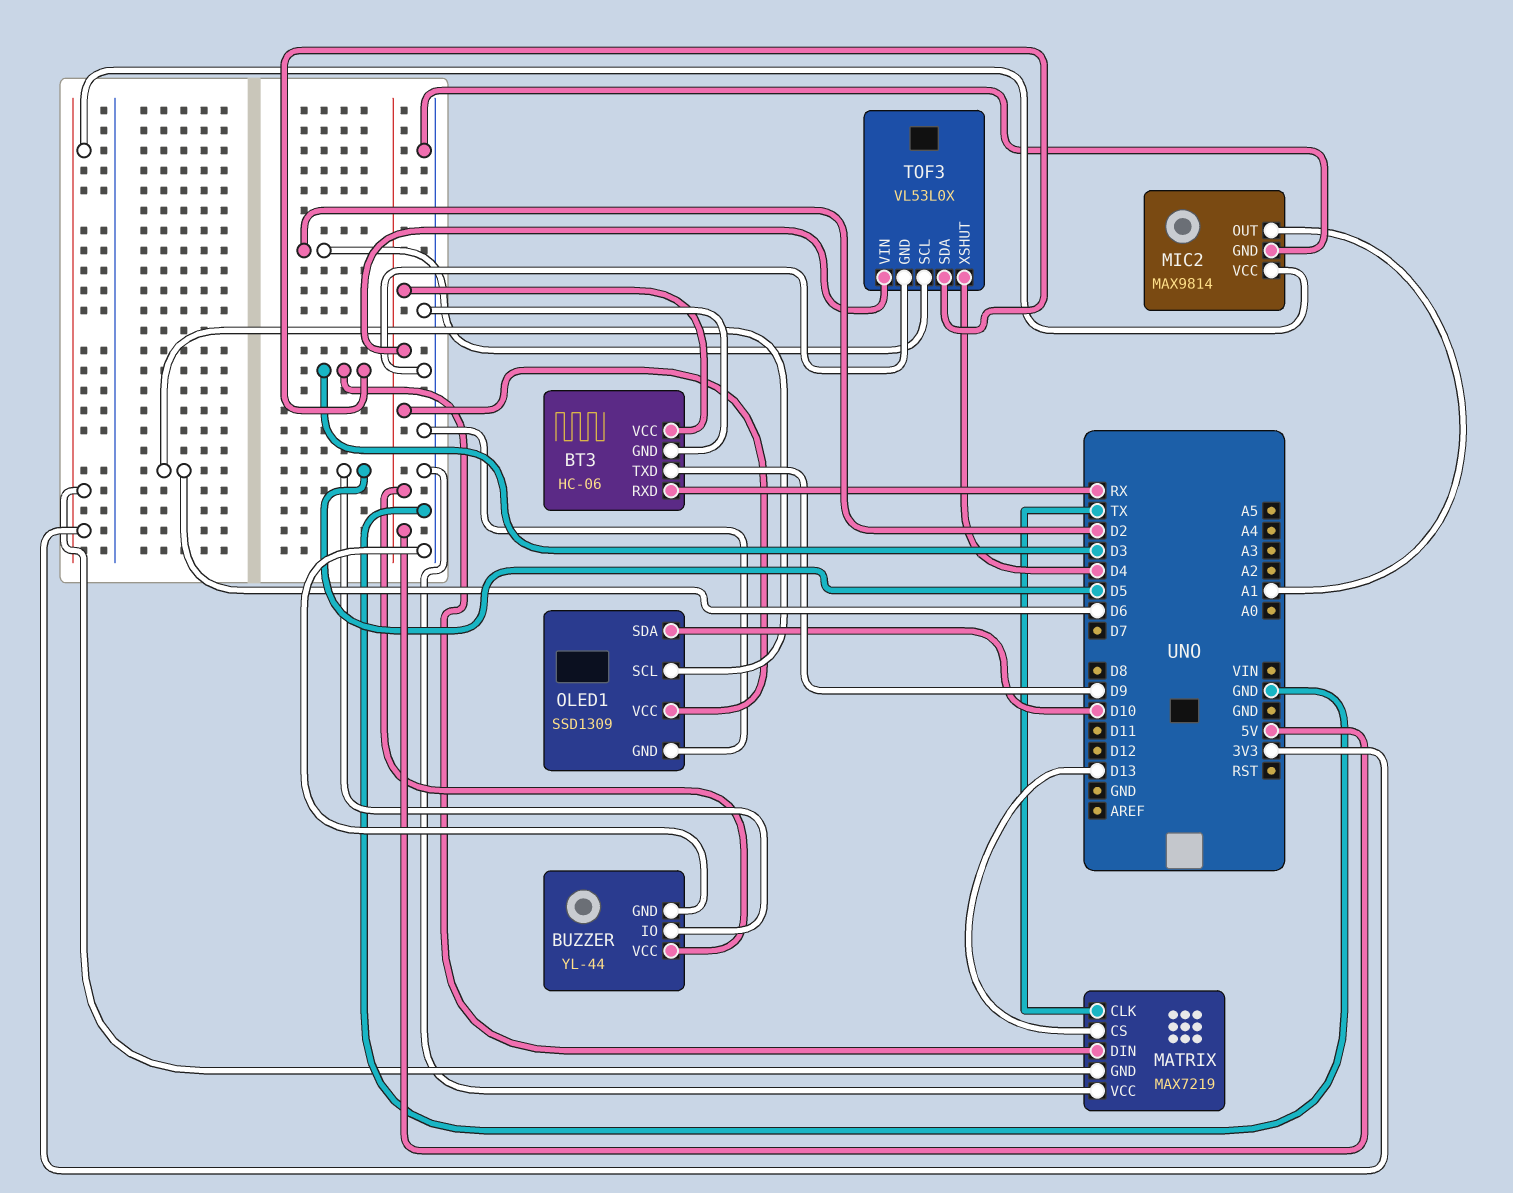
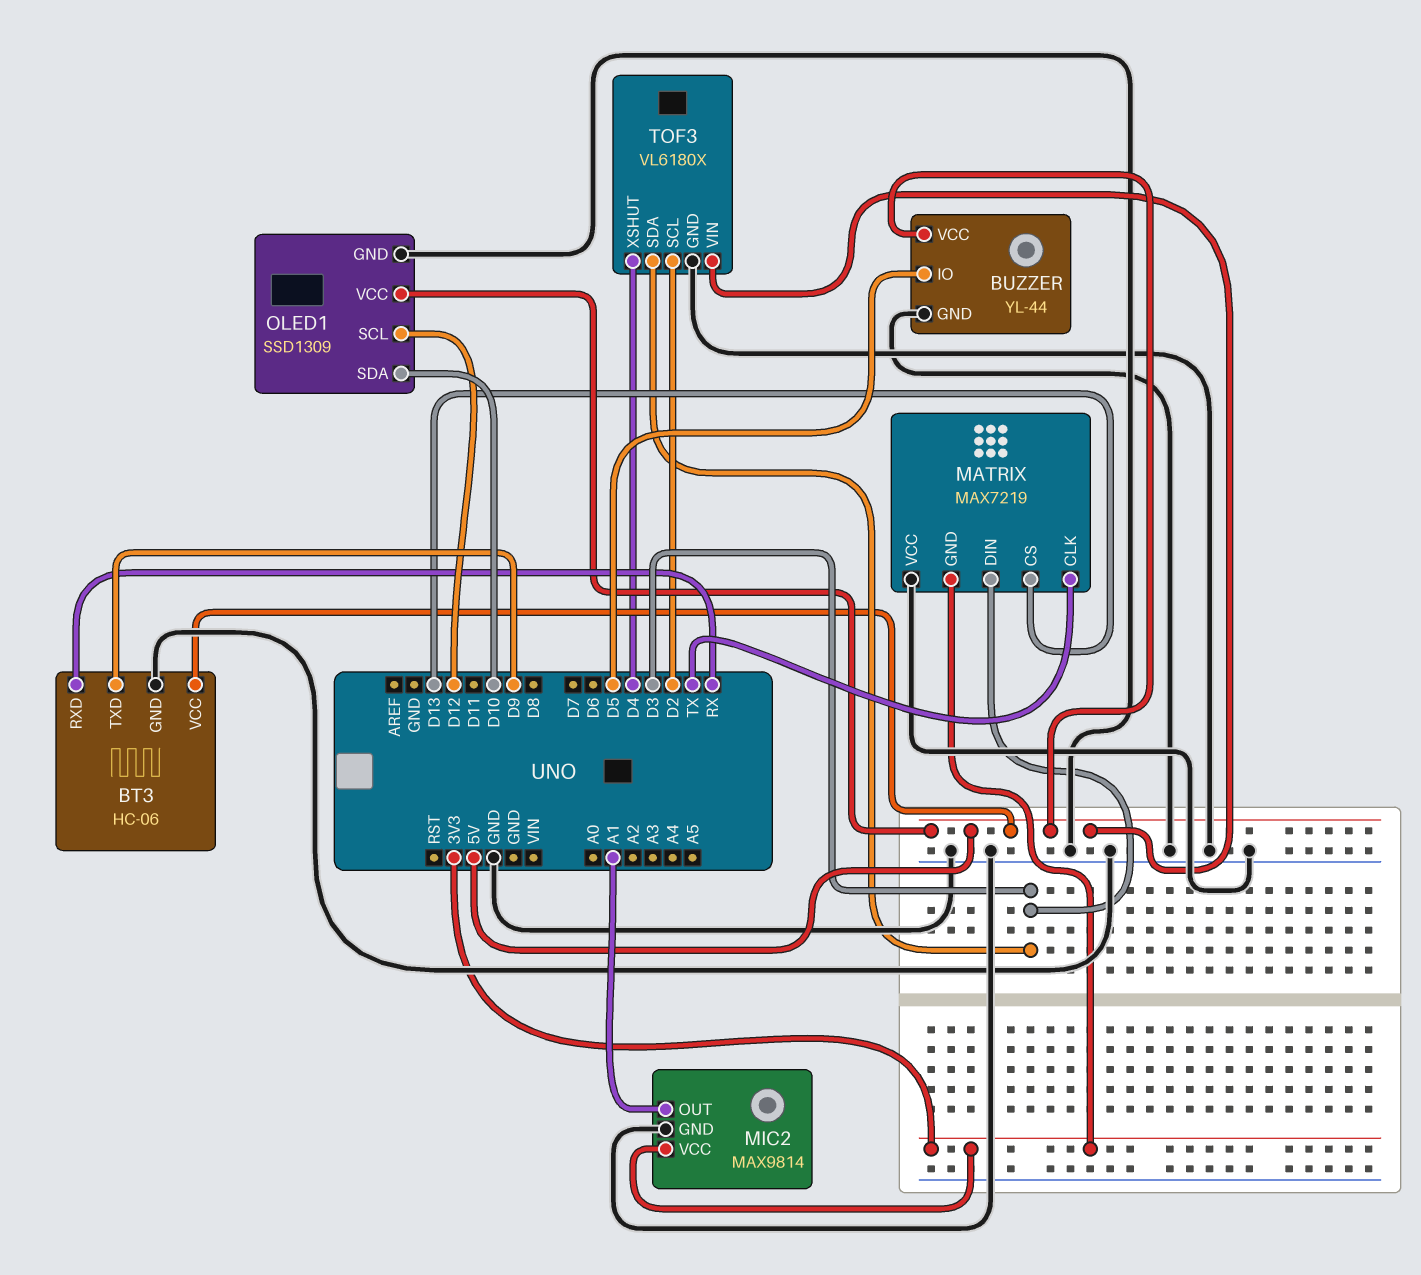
OLED1 pin SCL: D6 -> D12
TOF3: VL53L0X -> VL6180X

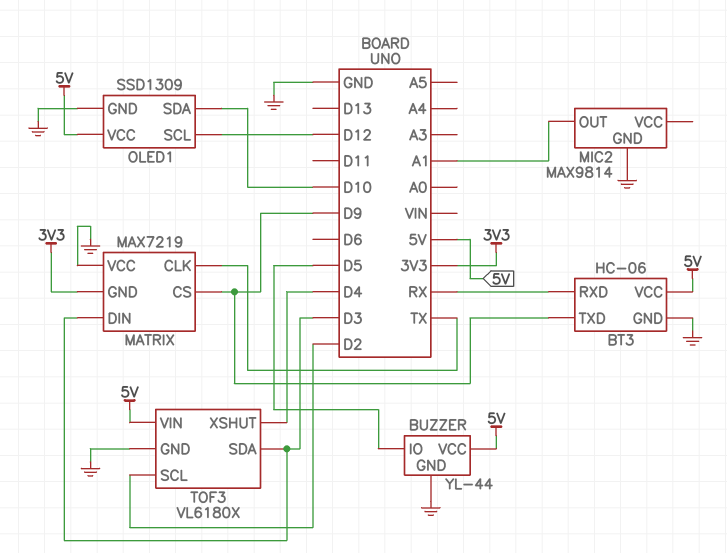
MATRIX pin CS: D13 -> D9
MIC2 pin VCC: 3V3 -> none

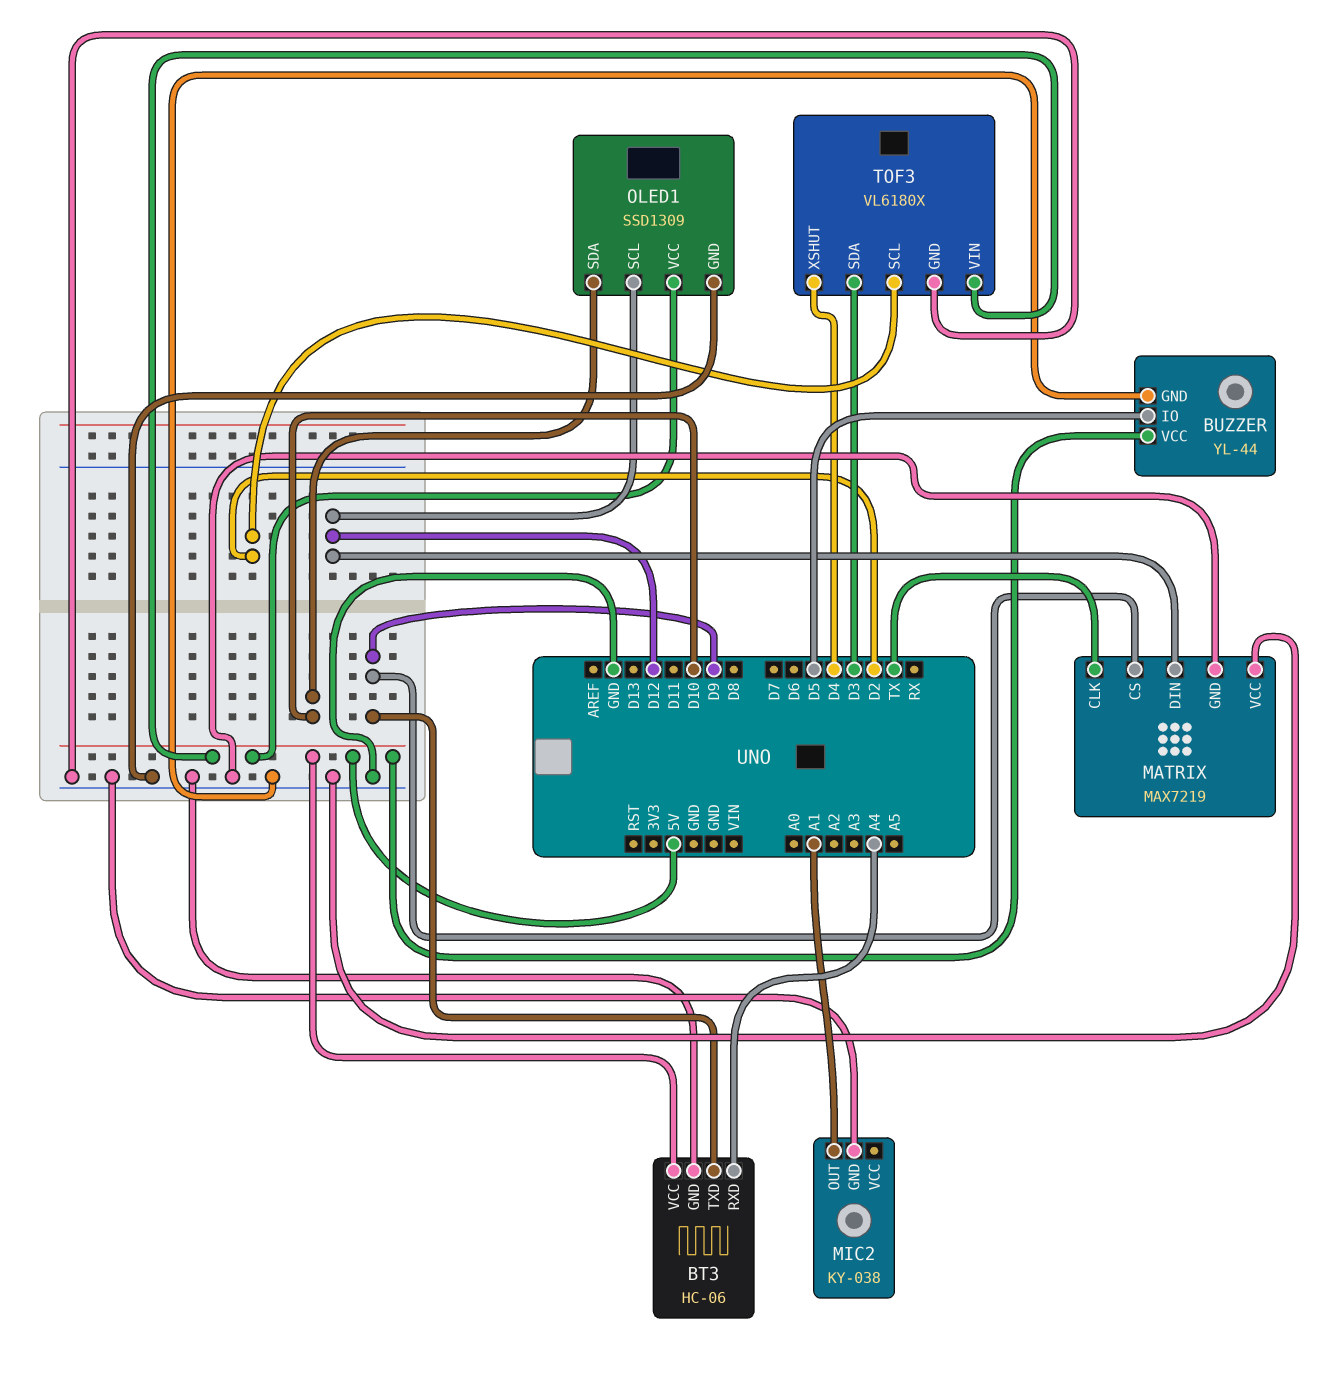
BT3 pin RXD: RX -> A4
MATRIX pin DIN: D3 -> D12
MATRIX pin GND: 3V3 -> GND
MIC2: MAX9814 -> KY-038

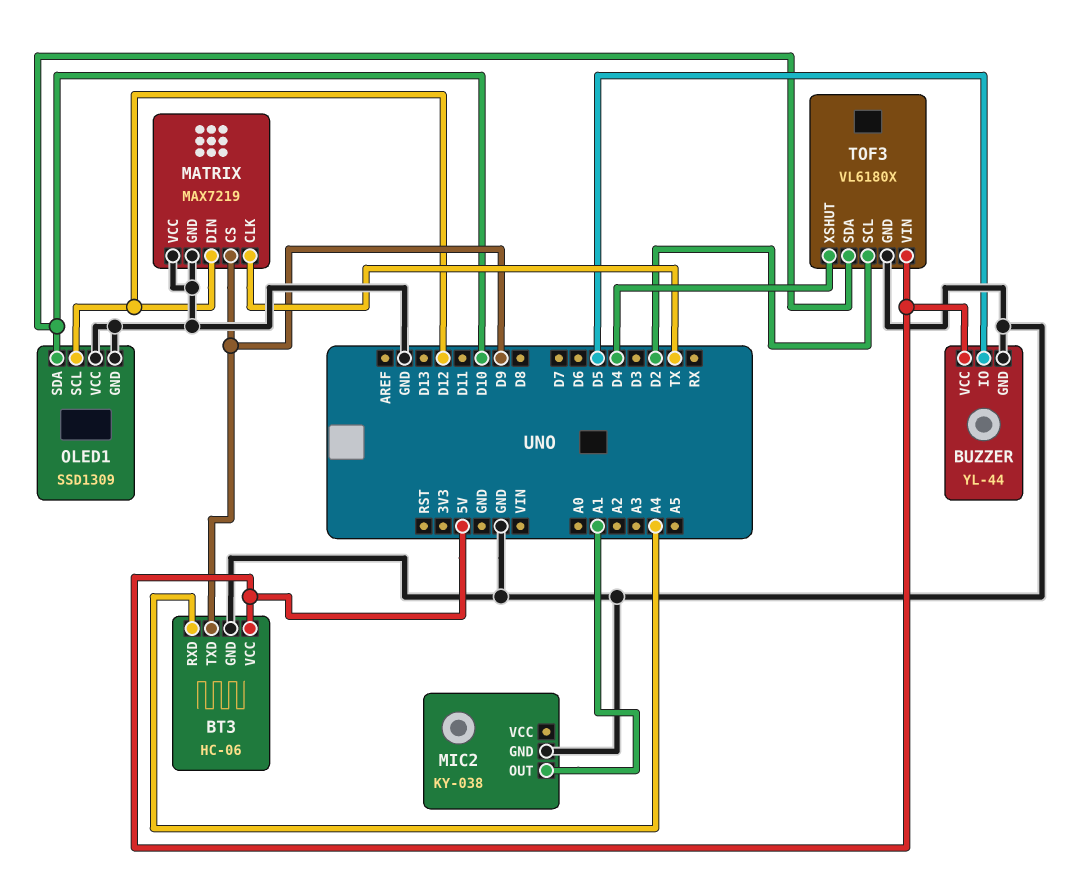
OLED1 pin VCC: 5V -> GND
TOF3 pin SDA: D3 -> D10

